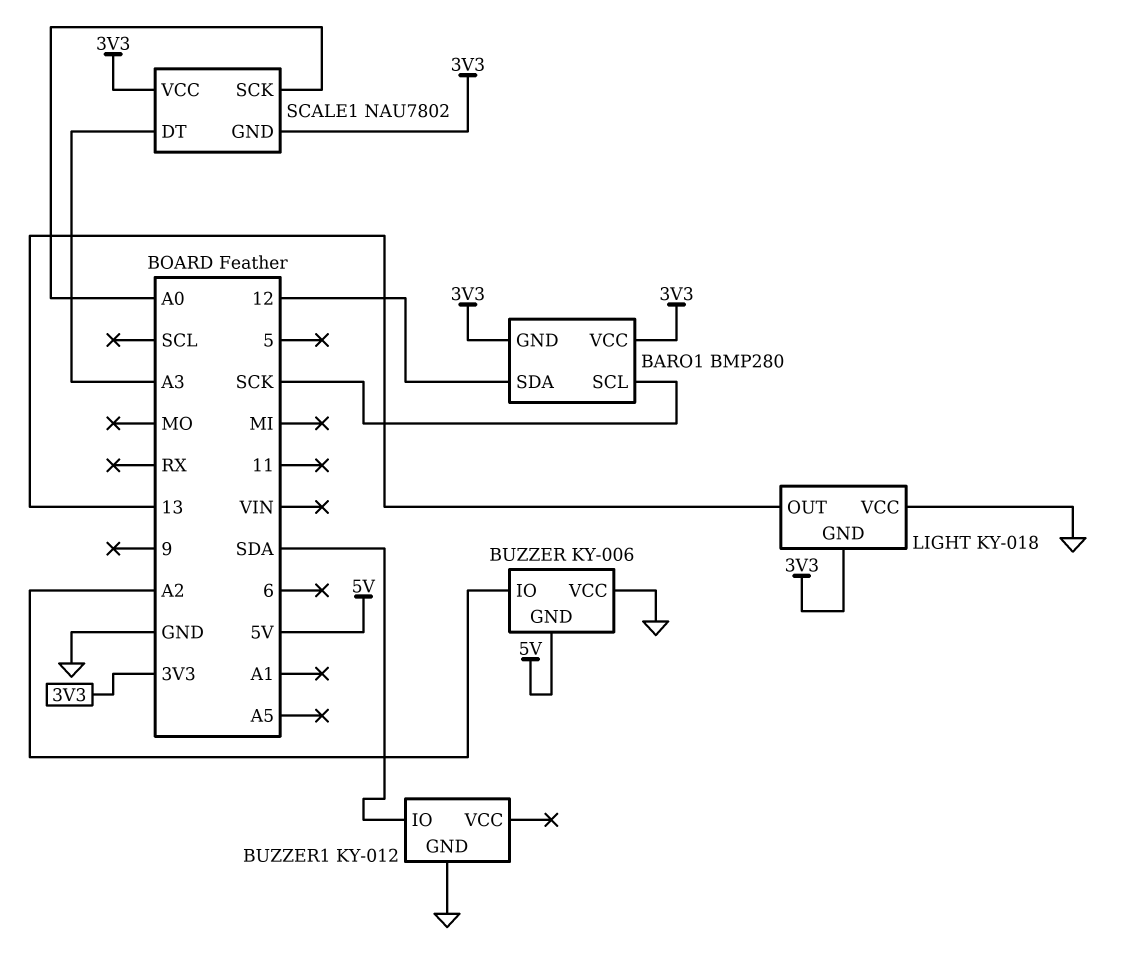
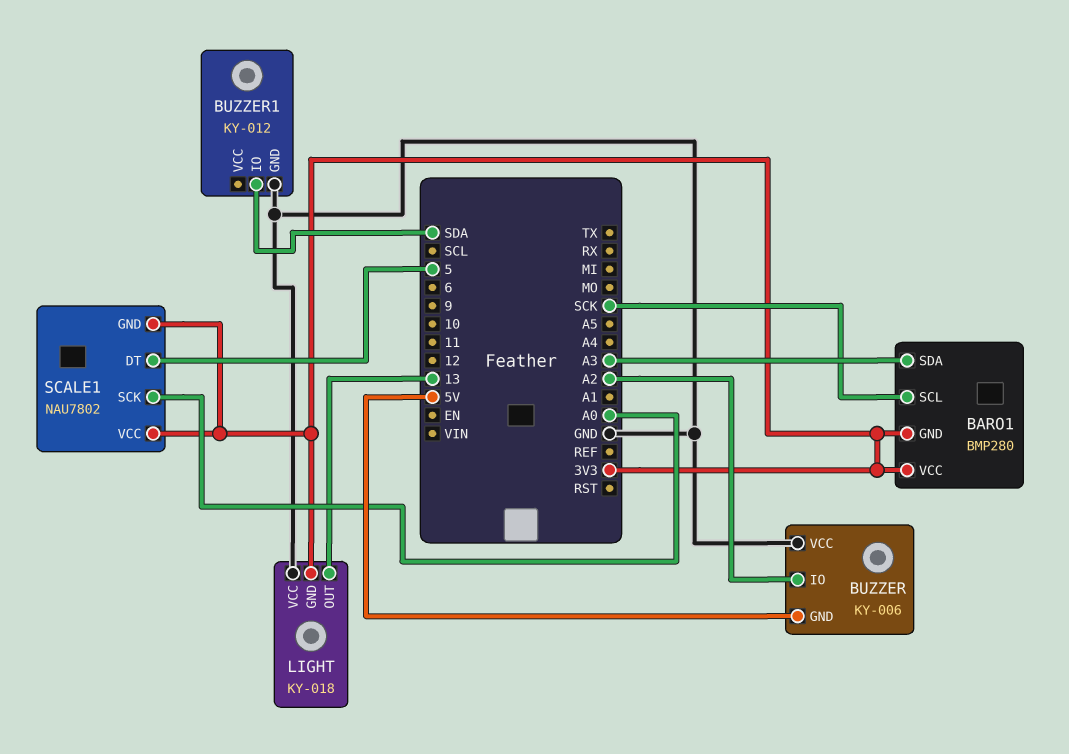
BARO1 pin SDA: 12 -> A3
SCALE1 pin DT: A3 -> 5

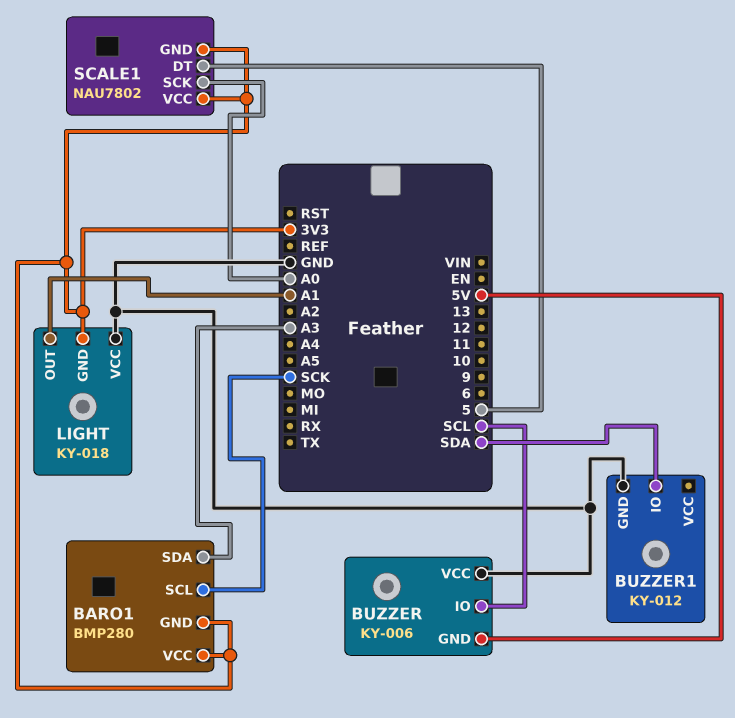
BUZZER pin IO: A2 -> SCL
LIGHT pin OUT: 13 -> A1

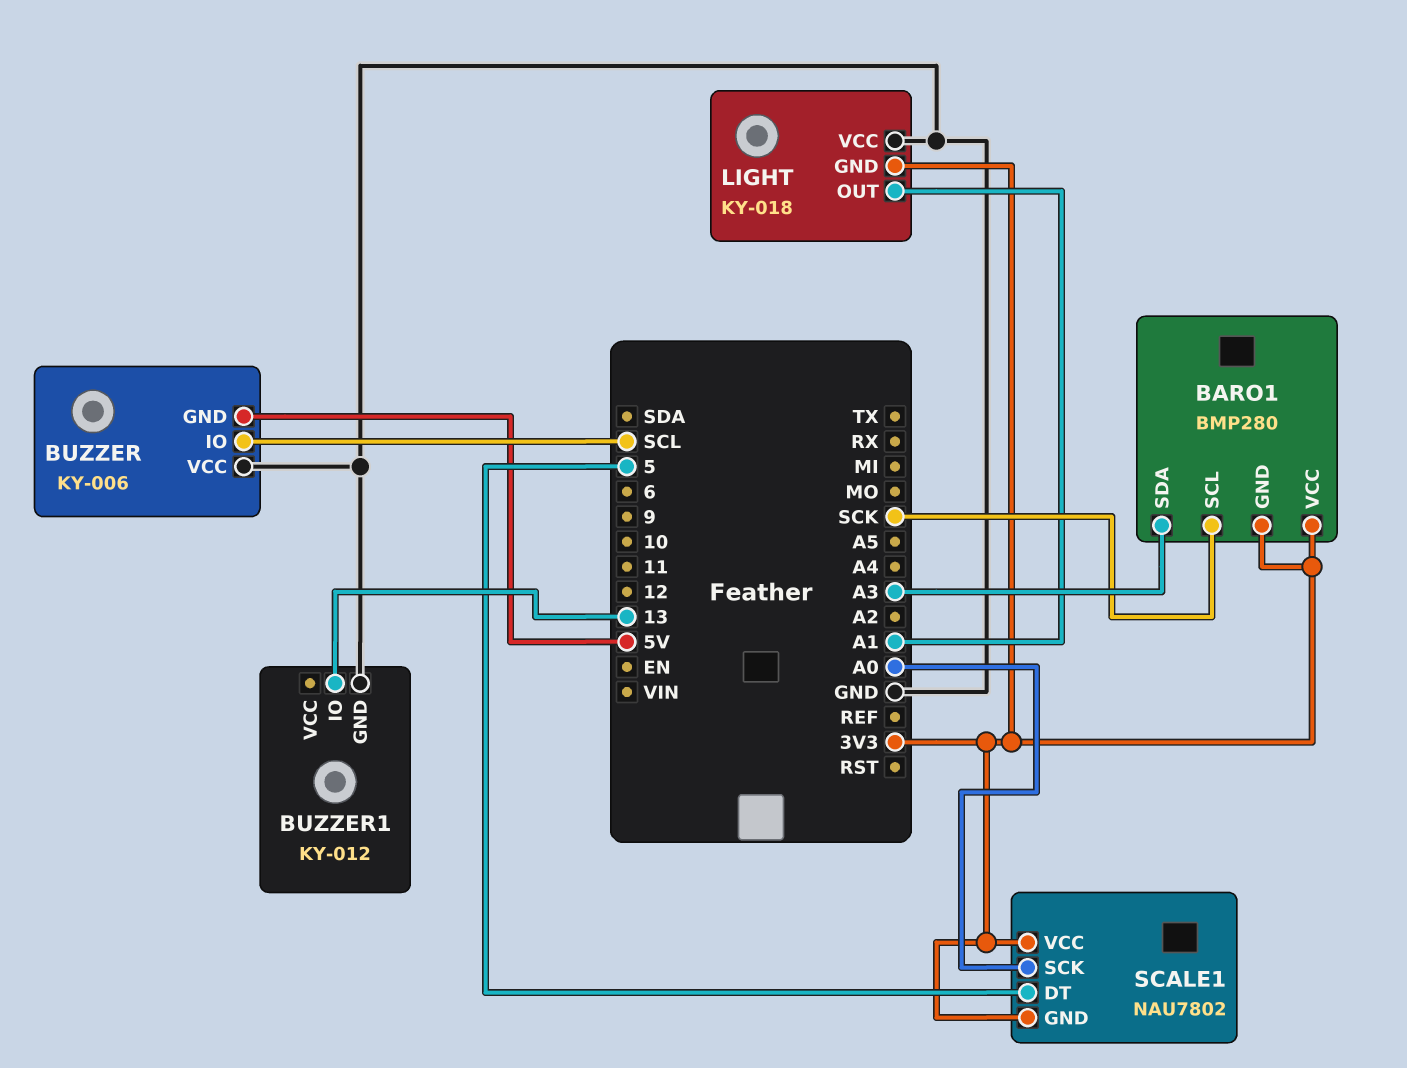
BUZZER1 pin IO: SDA -> 13

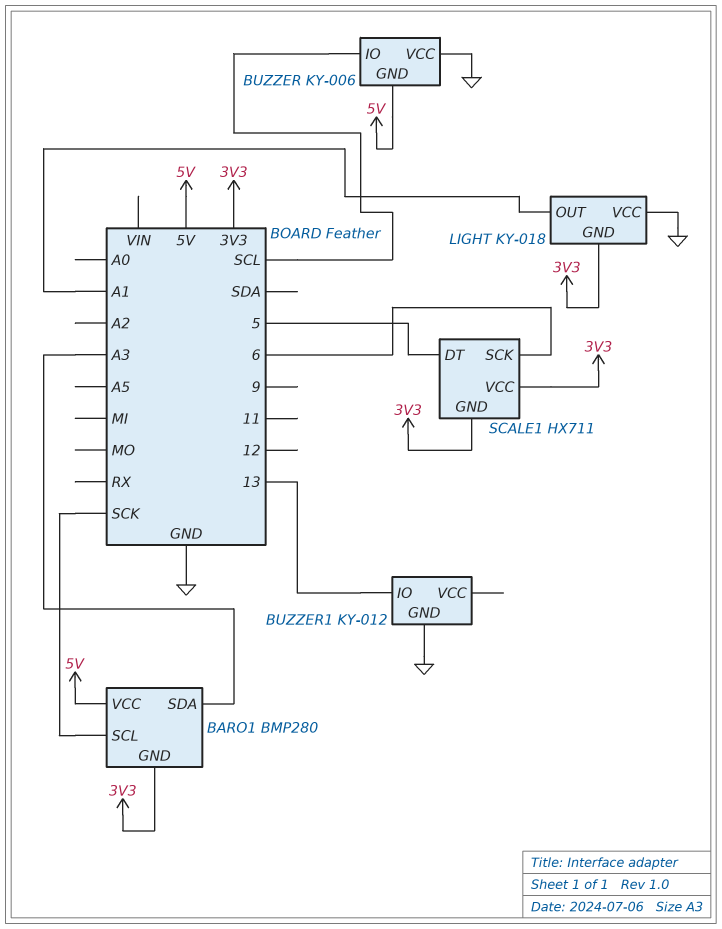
BARO1 pin VCC: 3V3 -> 5V
SCALE1: NAU7802 -> HX711
SCALE1 pin SCK: A0 -> 6

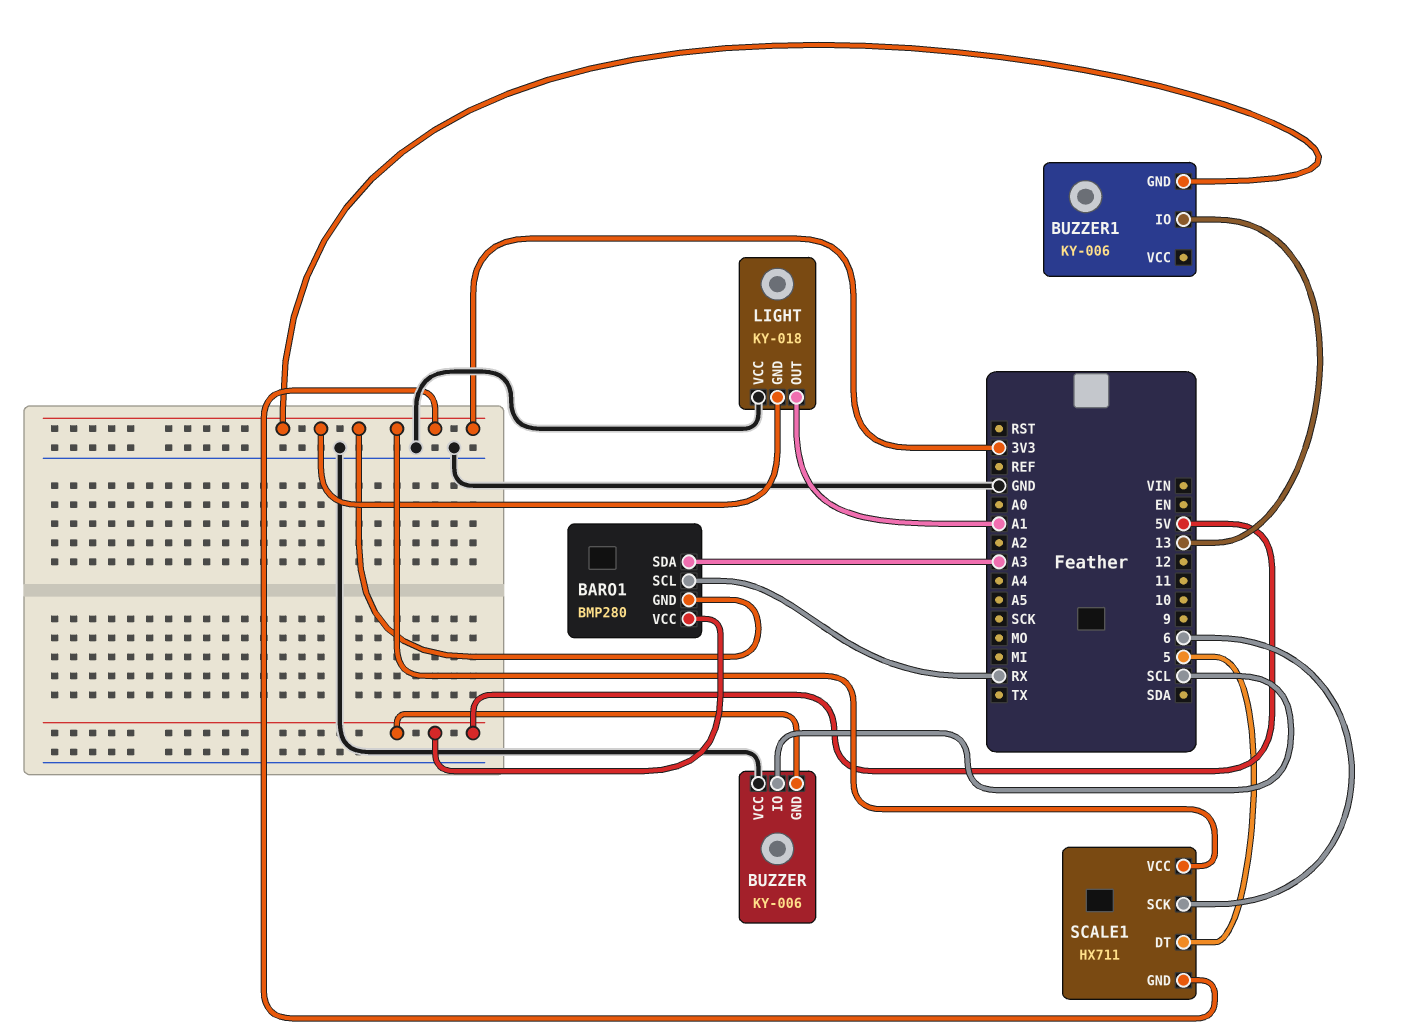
BARO1 pin SCL: SCK -> RX
BUZZER1: KY-012 -> KY-006
BUZZER1 pin GND: GND -> 3V3

